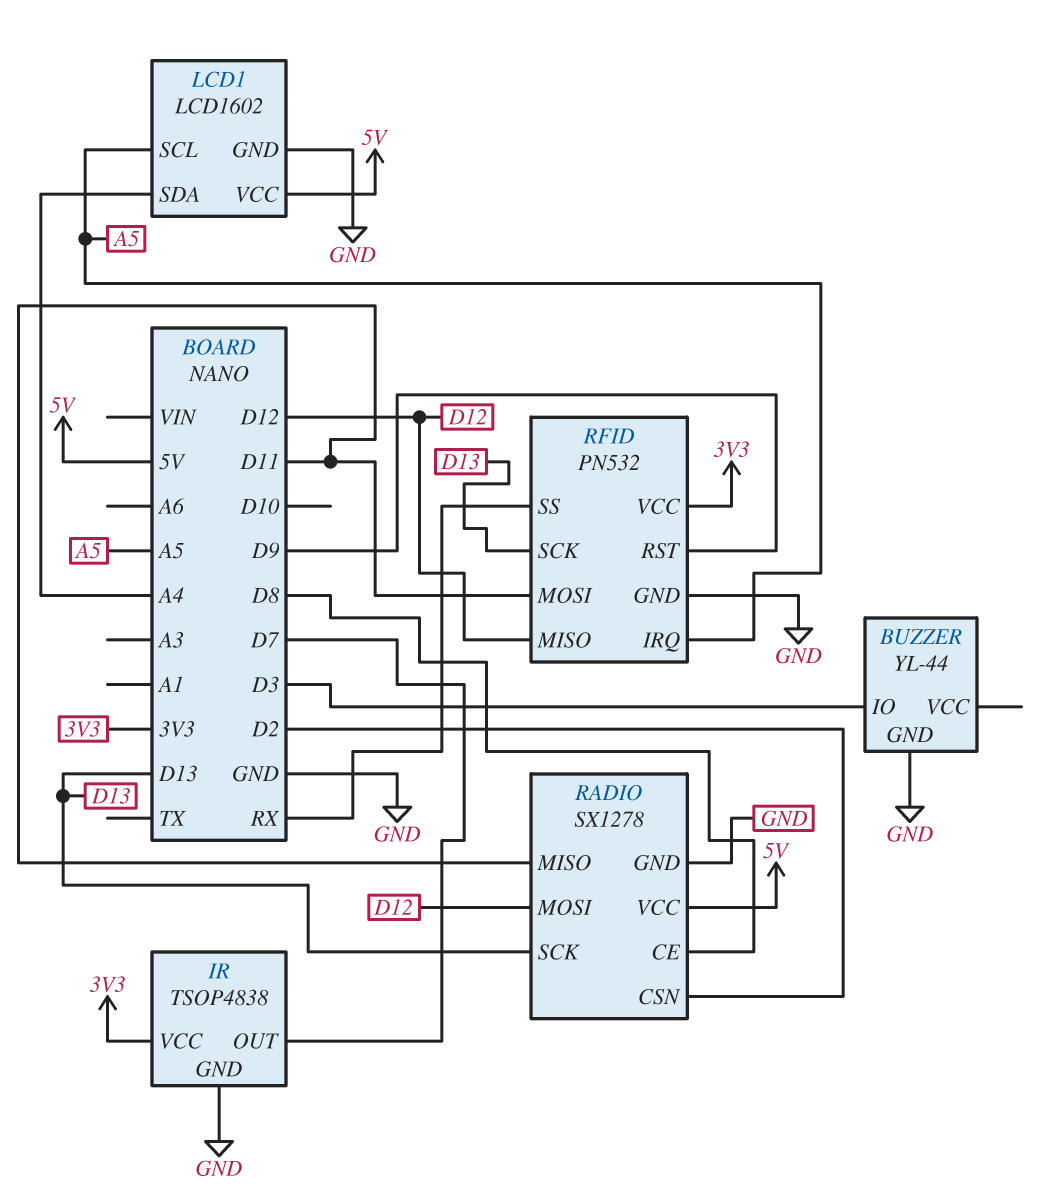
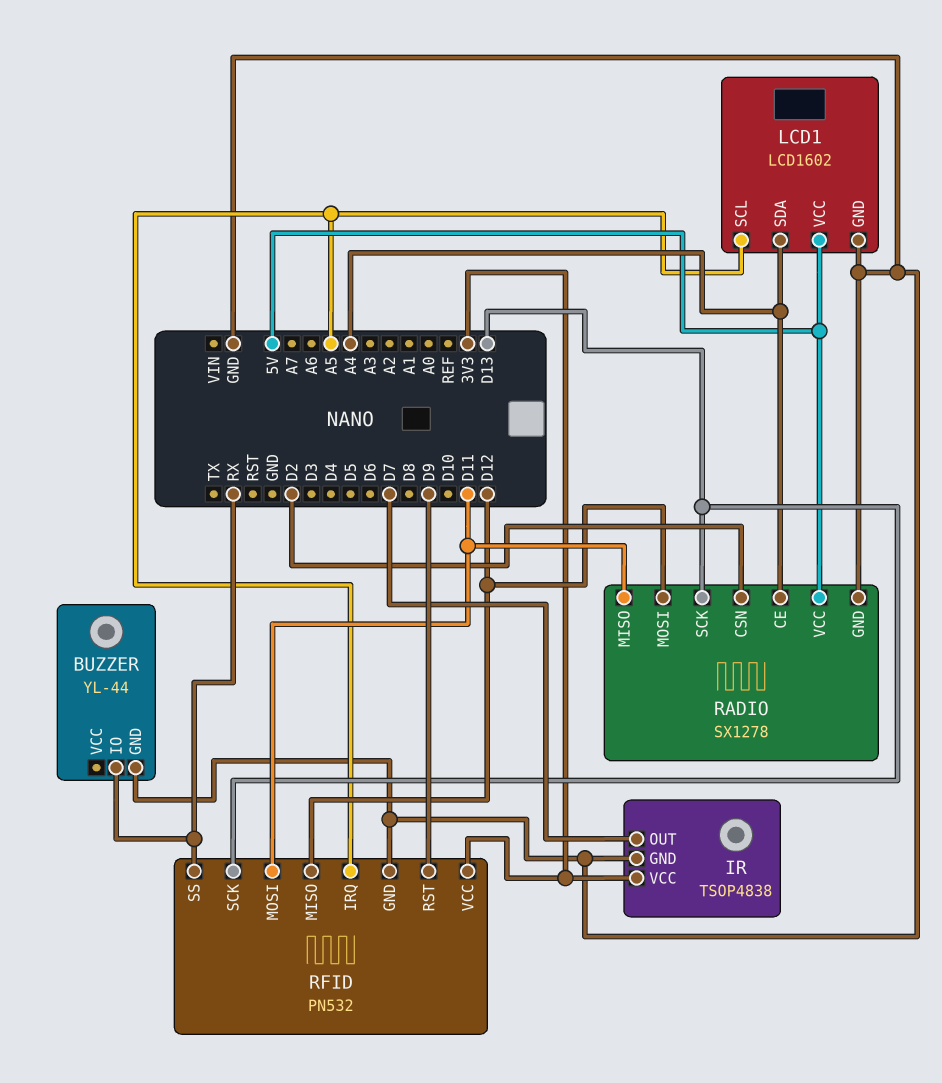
BUZZER pin IO: D3 -> RX
RADIO pin CE: D8 -> A4

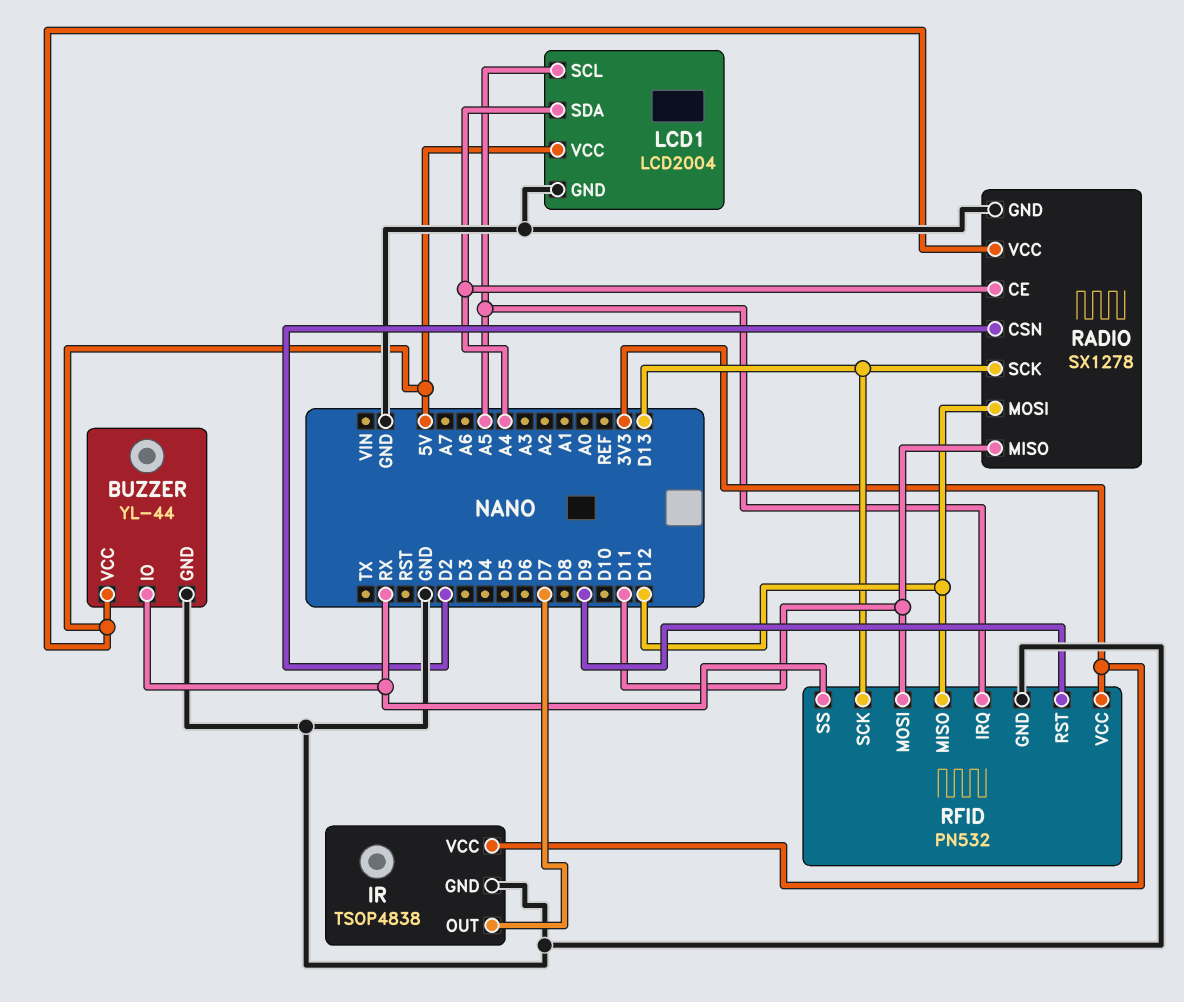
BUZZER pin VCC: none -> 5V
LCD1: LCD1602 -> LCD2004

